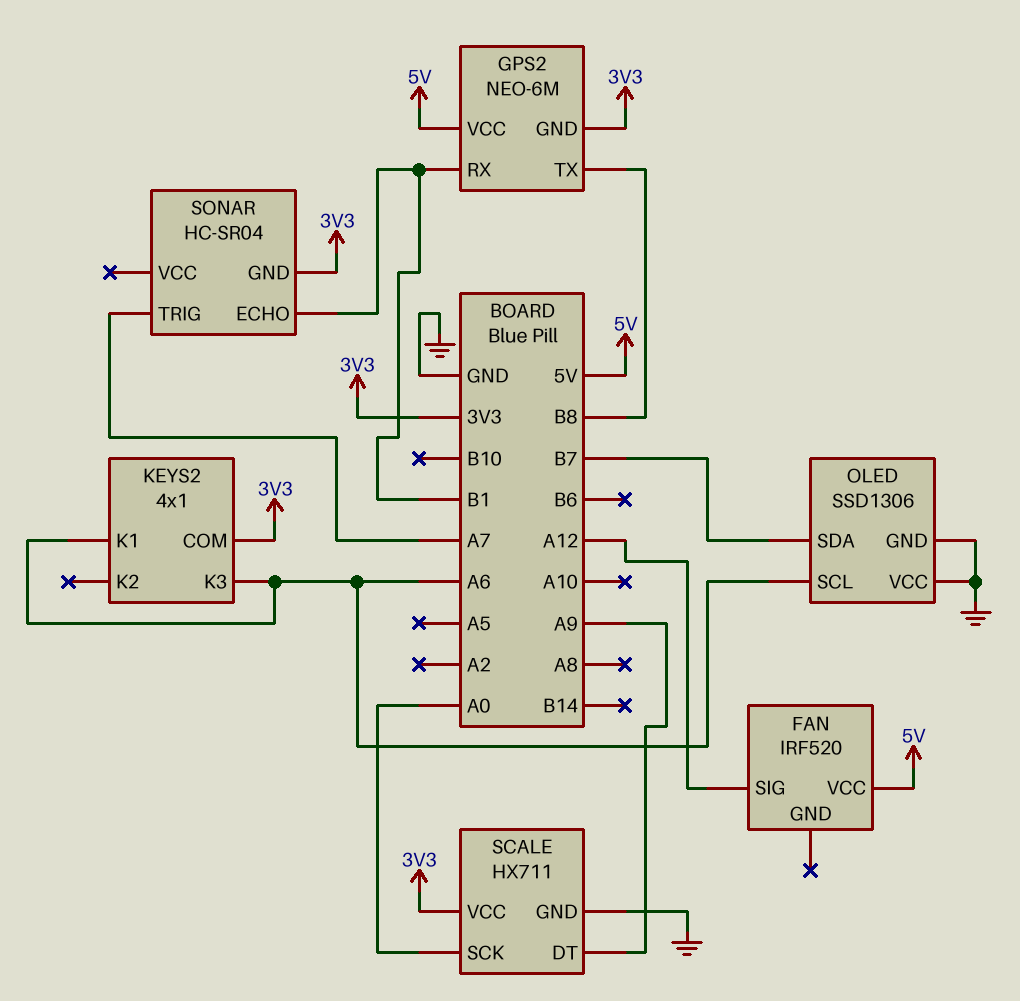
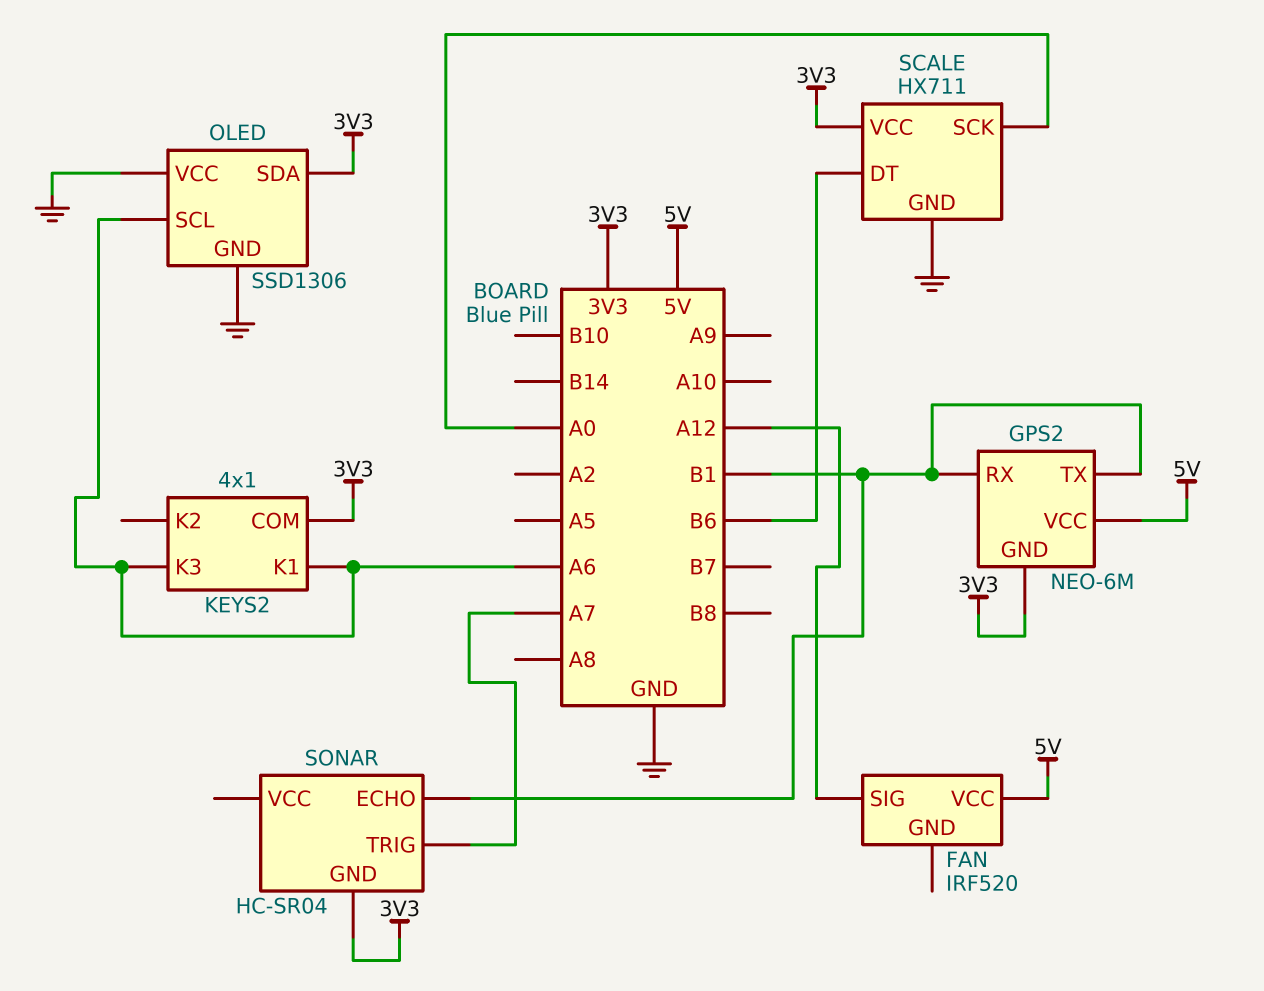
GPS2 pin TX: B8 -> B1
OLED pin SDA: B7 -> 3V3
SCALE pin DT: A9 -> B6

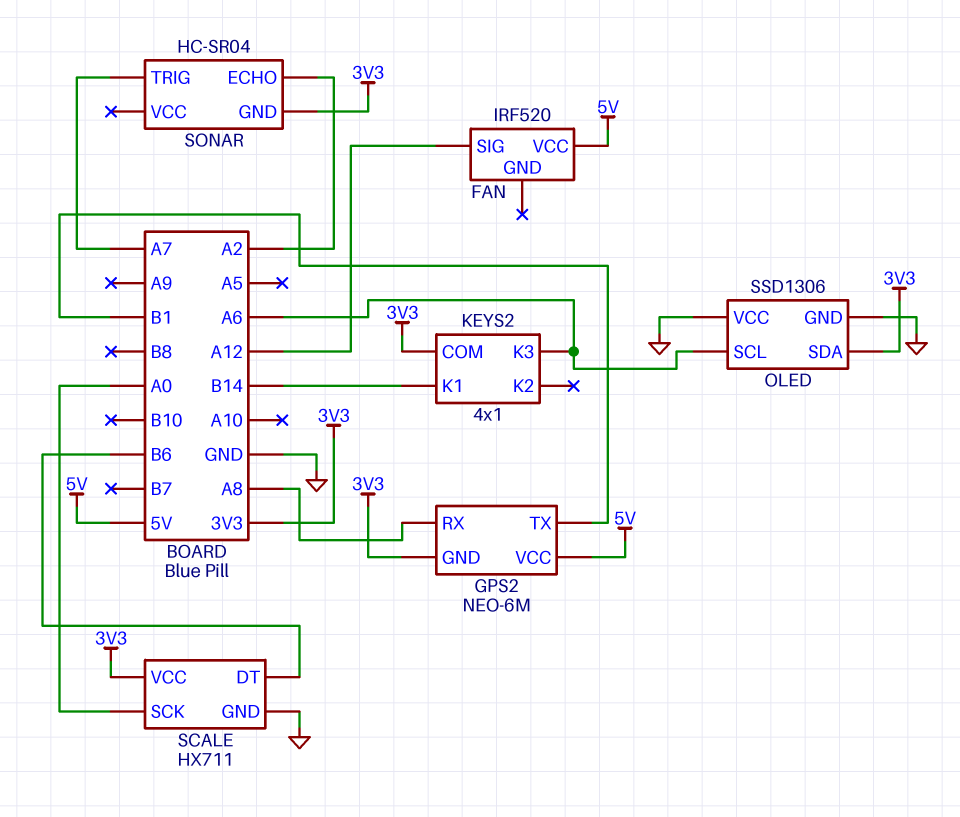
GPS2 pin RX: B1 -> A8
KEYS2 pin K1: A6 -> B14
SONAR pin ECHO: B1 -> A2

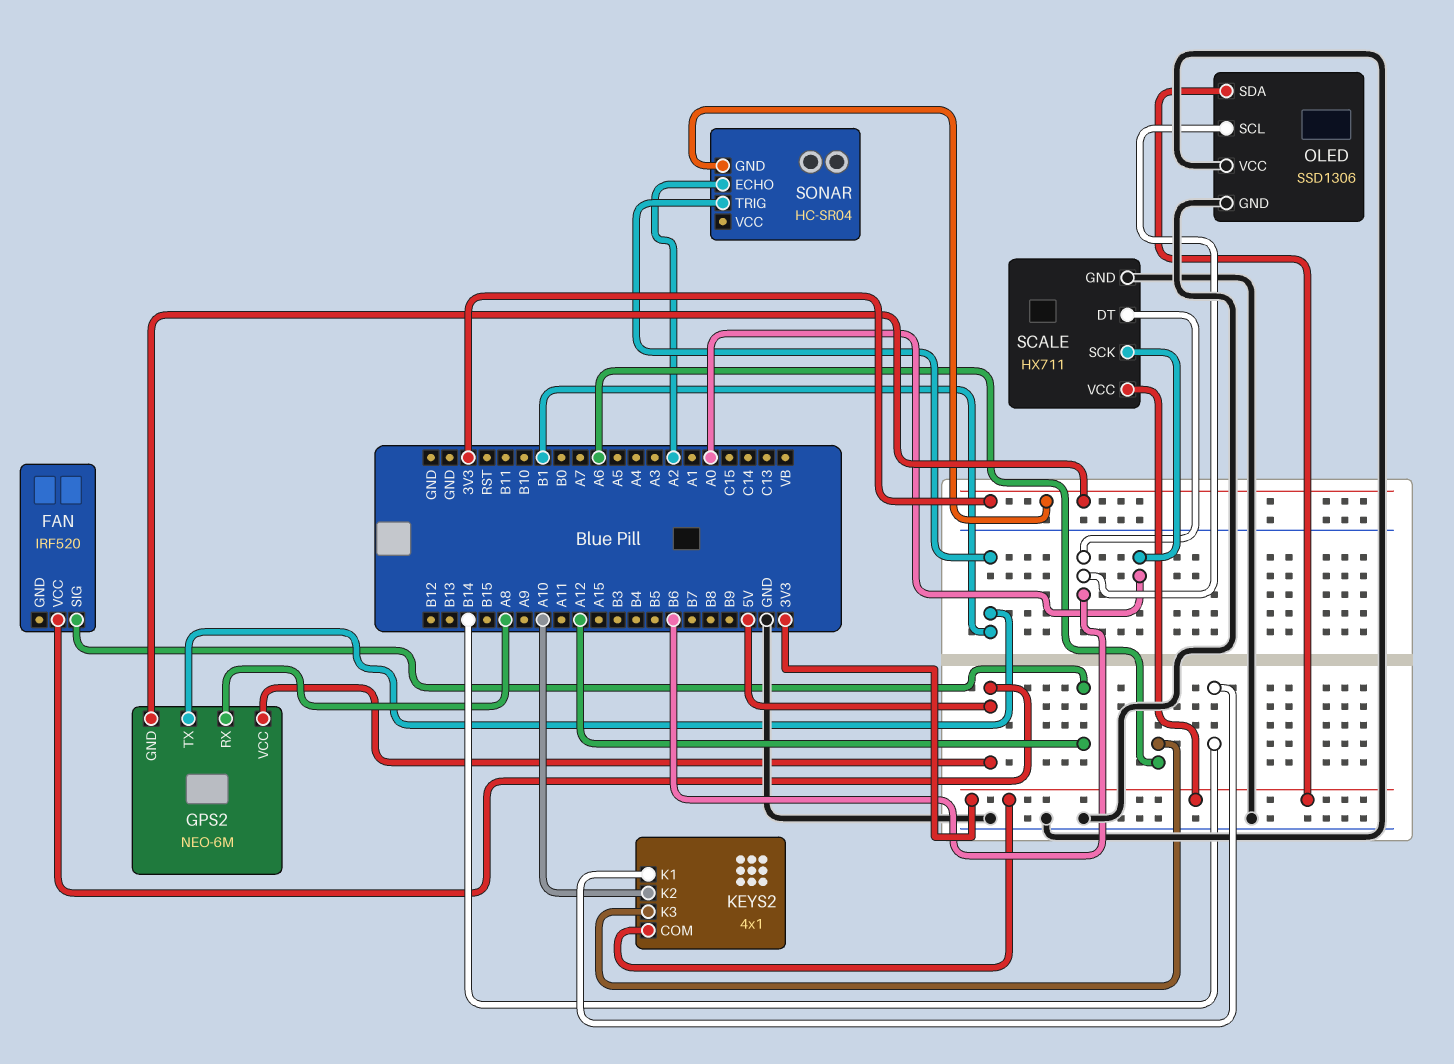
KEYS2 pin K2: none -> A10
OLED pin SCL: A6 -> B6
SONAR pin TRIG: A7 -> B1

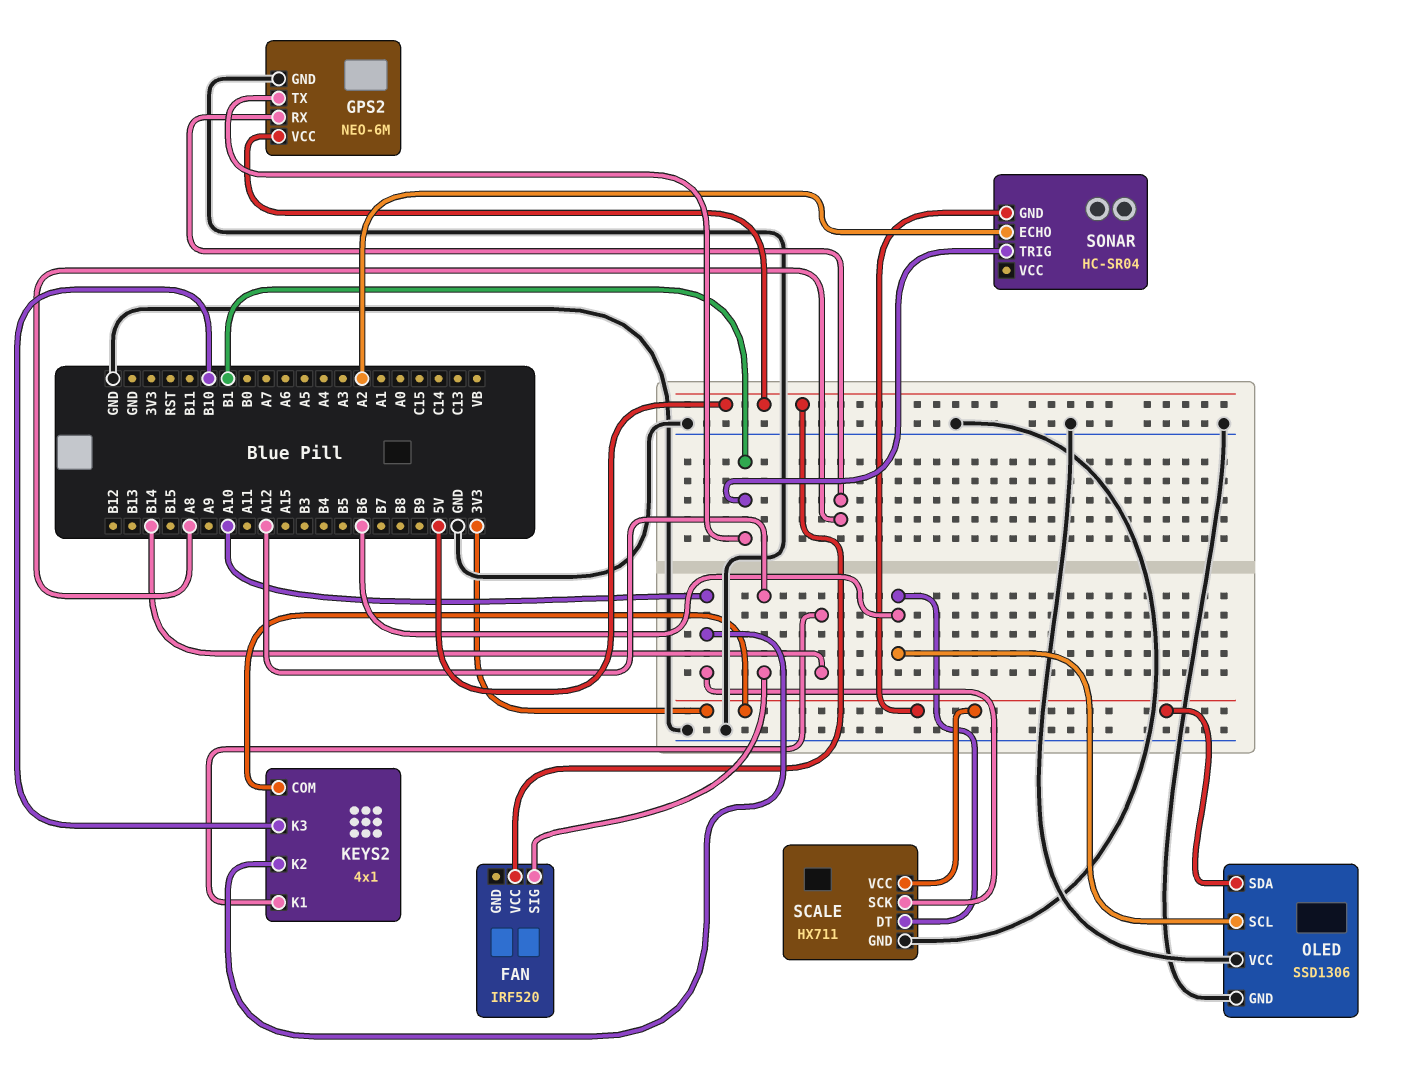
GPS2 pin GND: 3V3 -> GND
KEYS2 pin K3: A6 -> B10
SCALE pin SCK: A0 -> A10

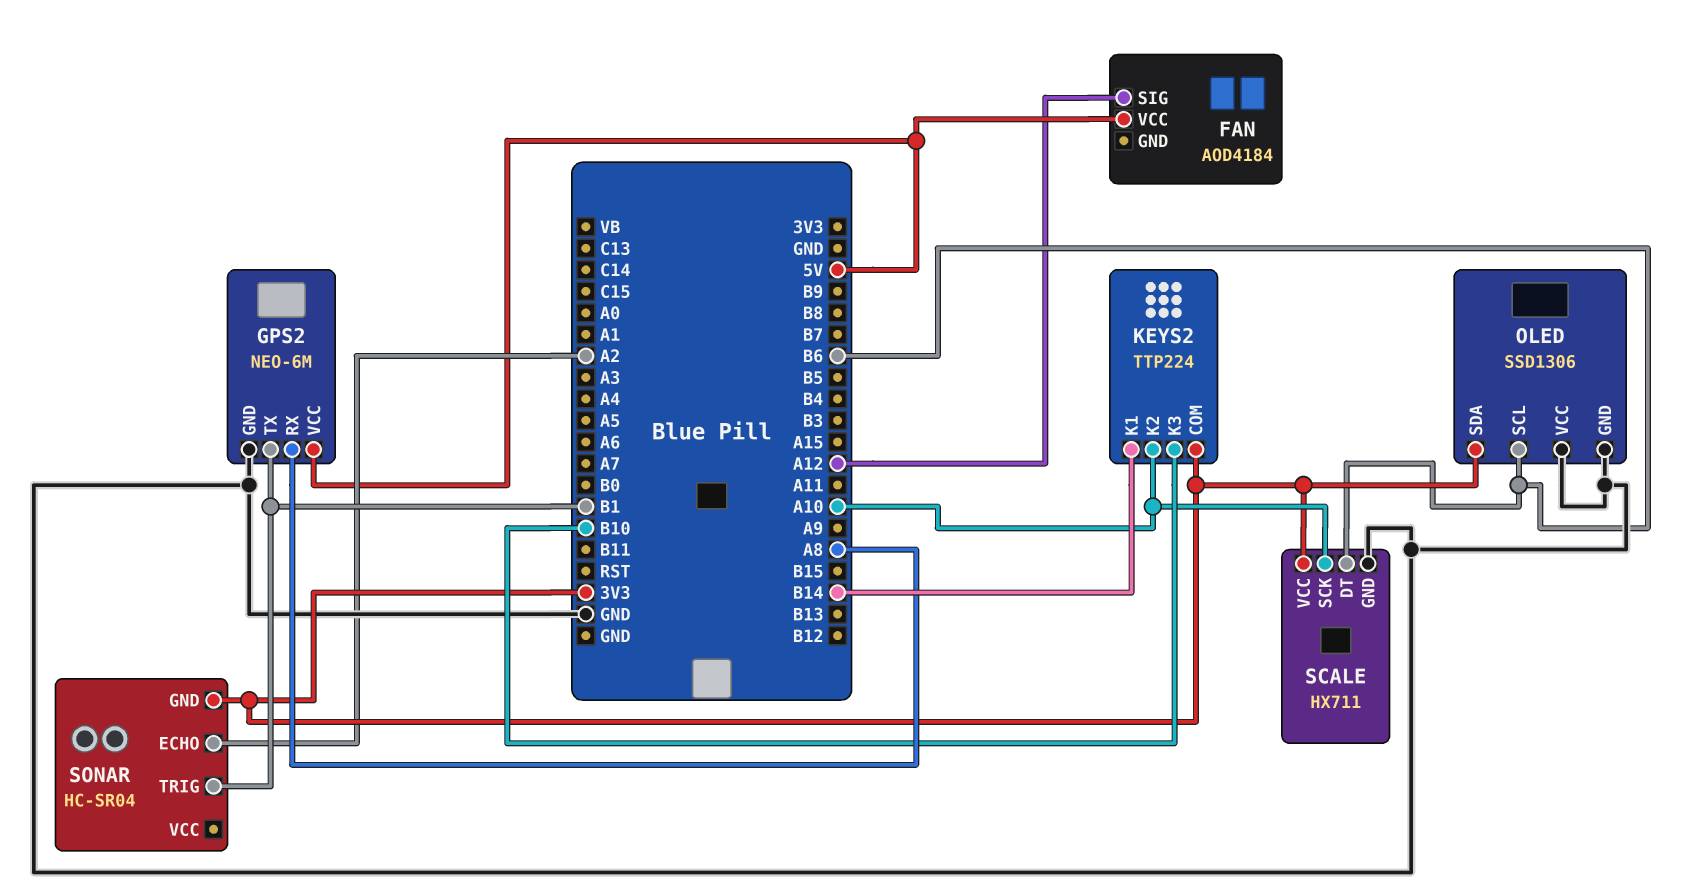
FAN: IRF520 -> AOD4184
KEYS2: 4x1 -> TTP224

